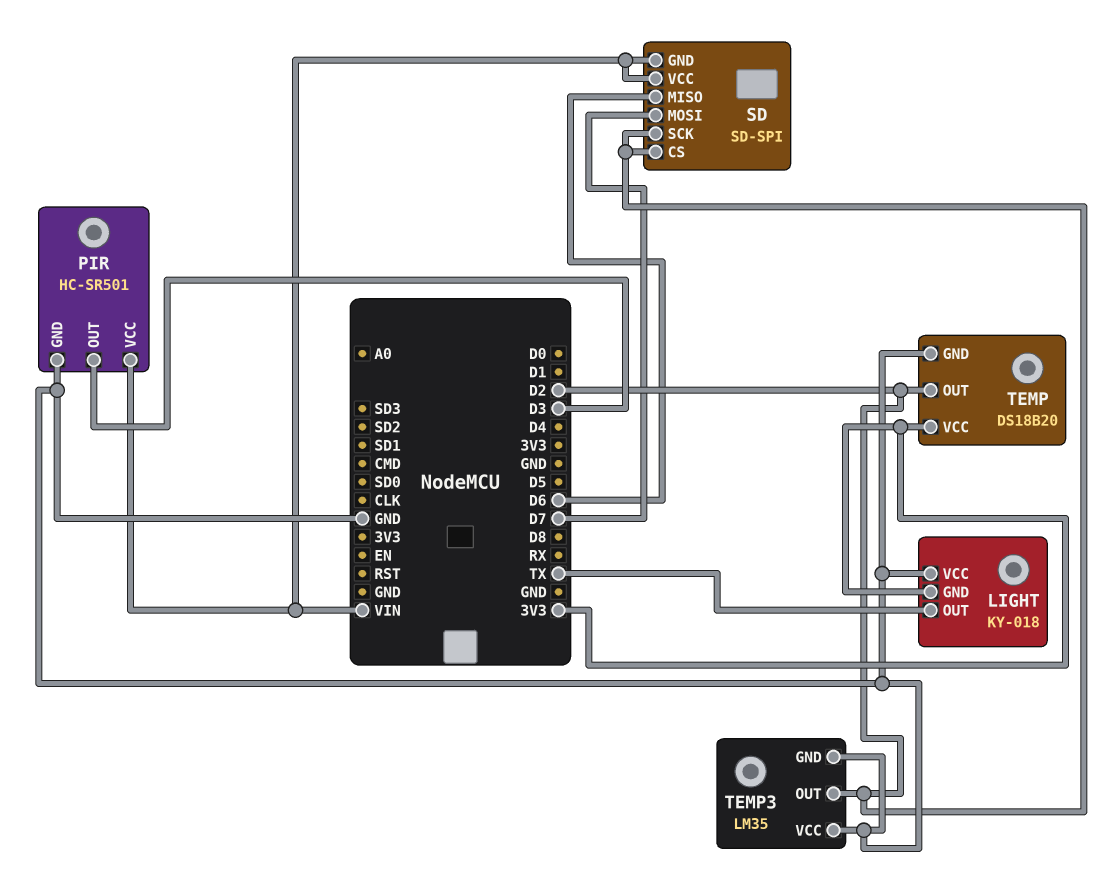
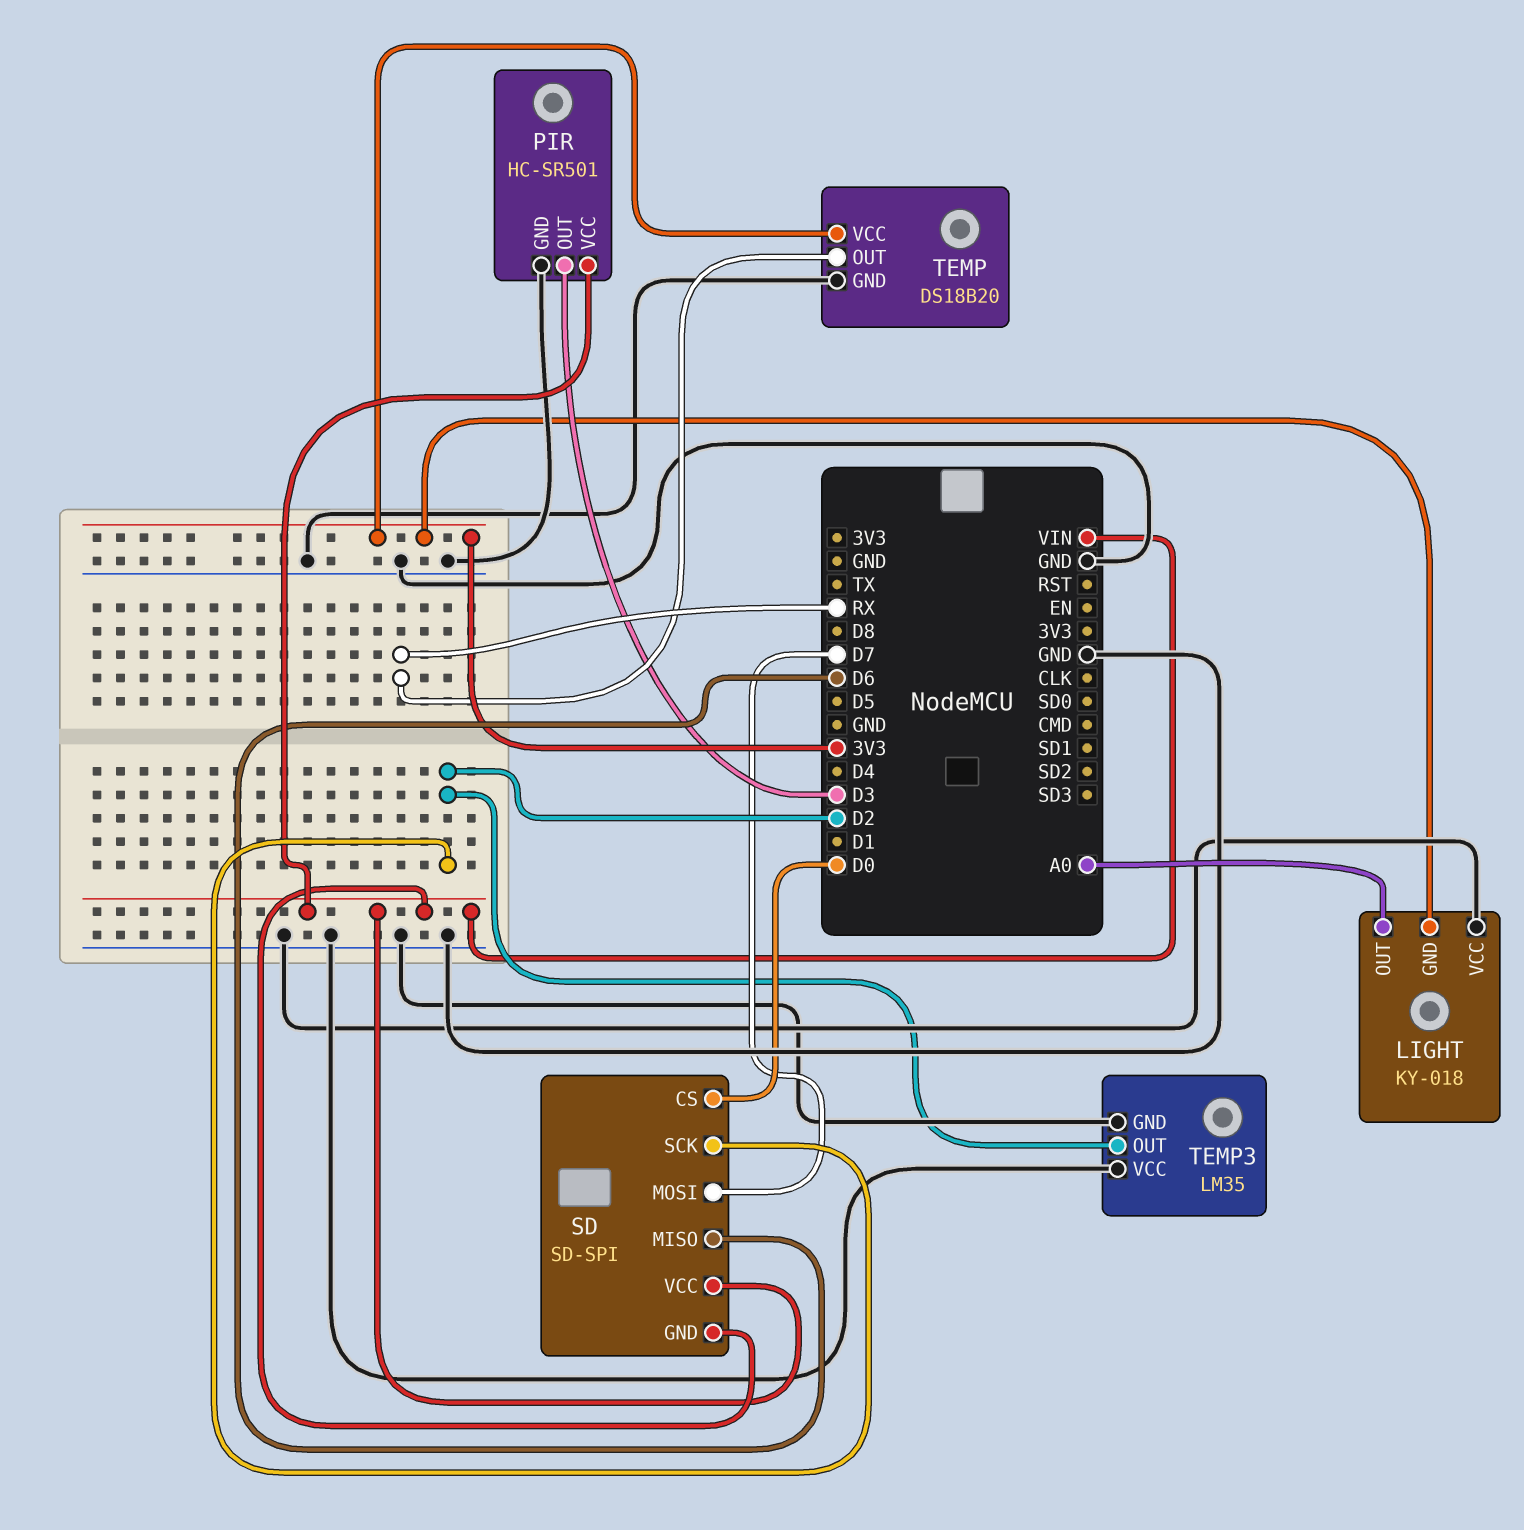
LIGHT pin OUT: TX -> A0
SD pin CS: D2 -> D0
TEMP pin OUT: D2 -> RX

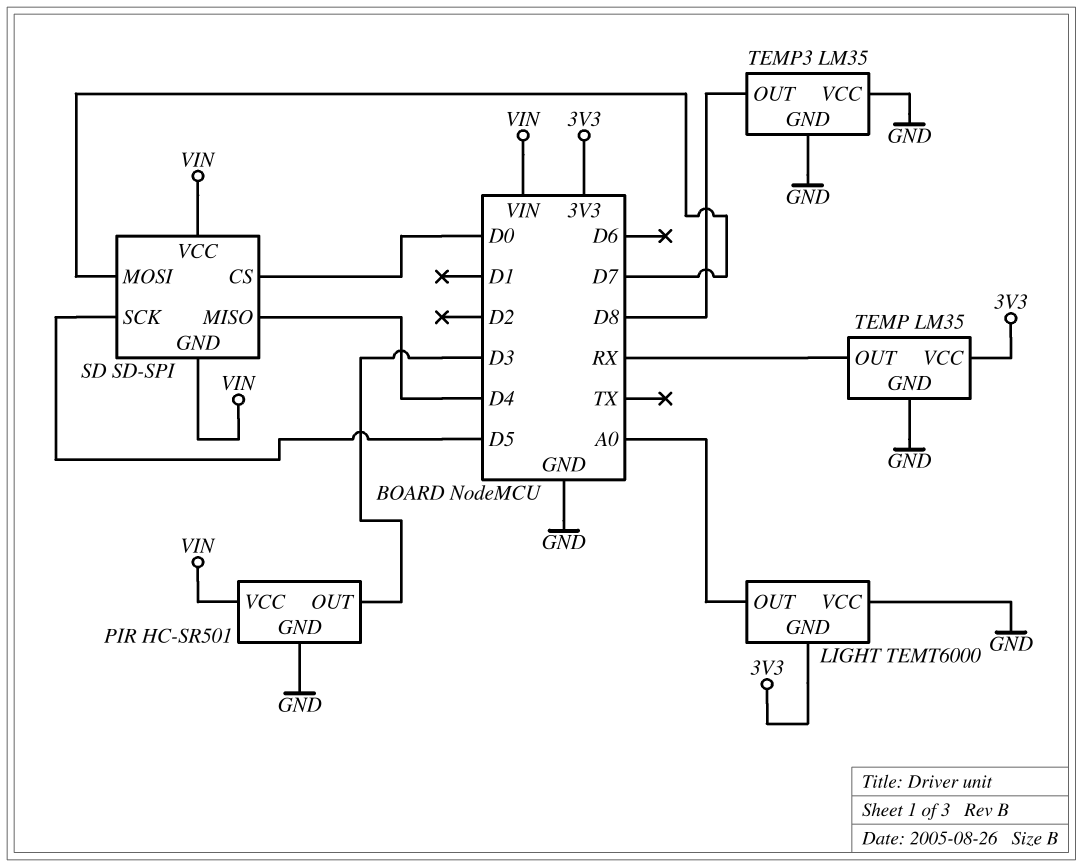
LIGHT: KY-018 -> TEMT6000
SD pin MISO: D6 -> D4
SD pin SCK: D2 -> D5
TEMP: DS18B20 -> LM35
TEMP3 pin OUT: D2 -> D8

